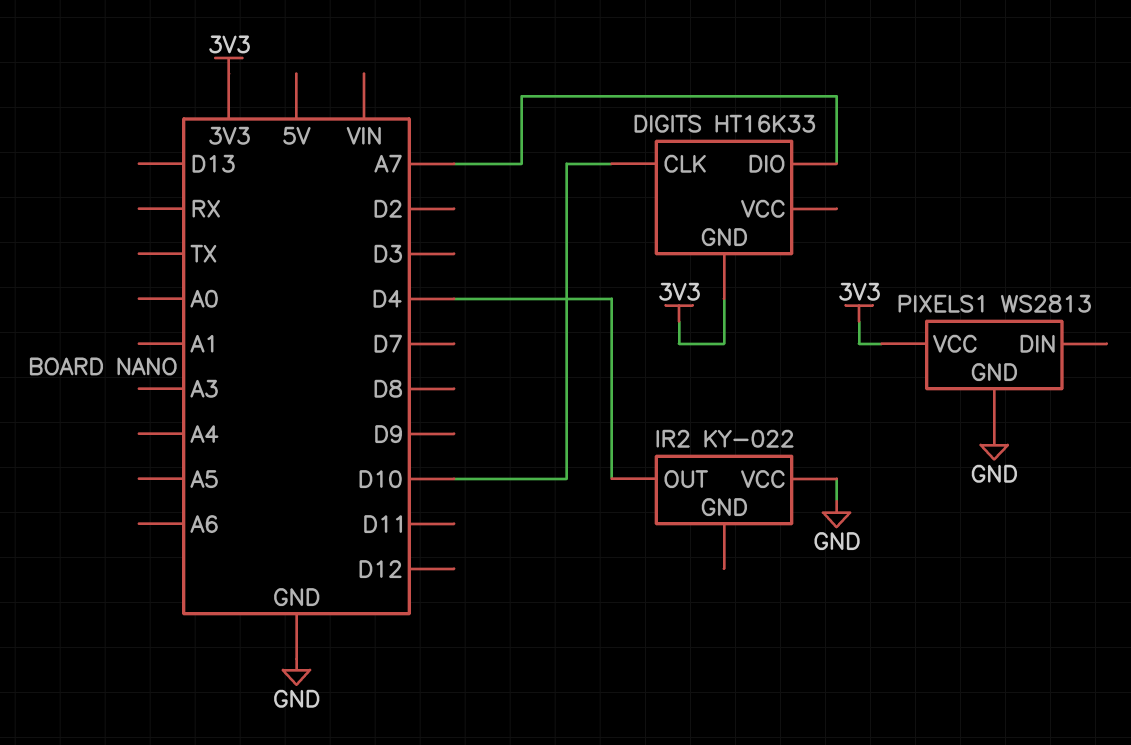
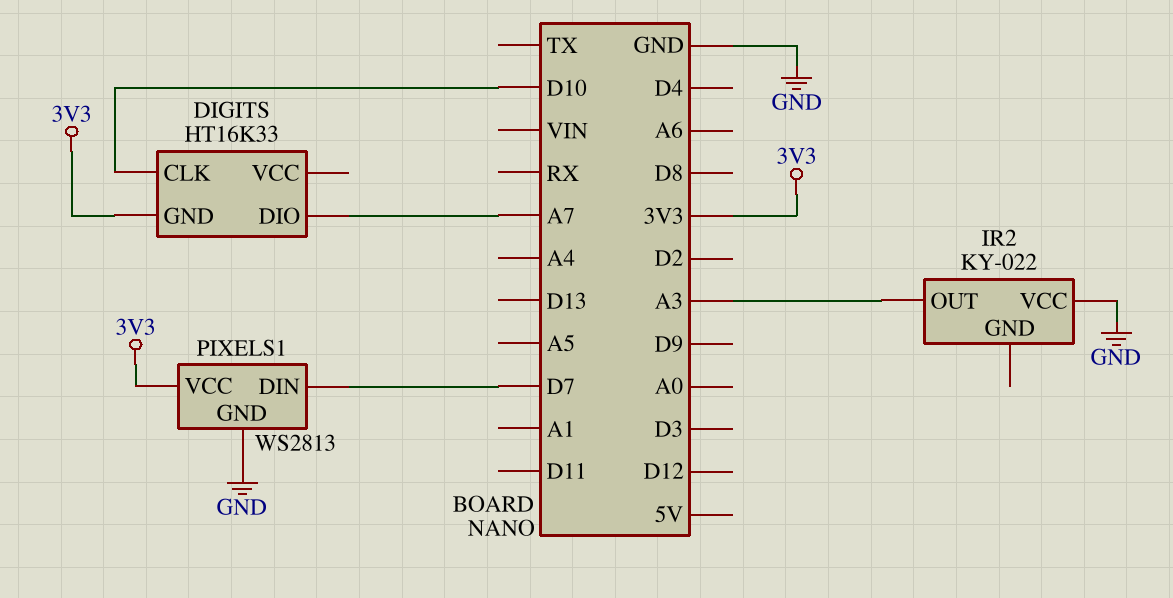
IR2 pin OUT: D4 -> A3
PIXELS1 pin DIN: none -> D7

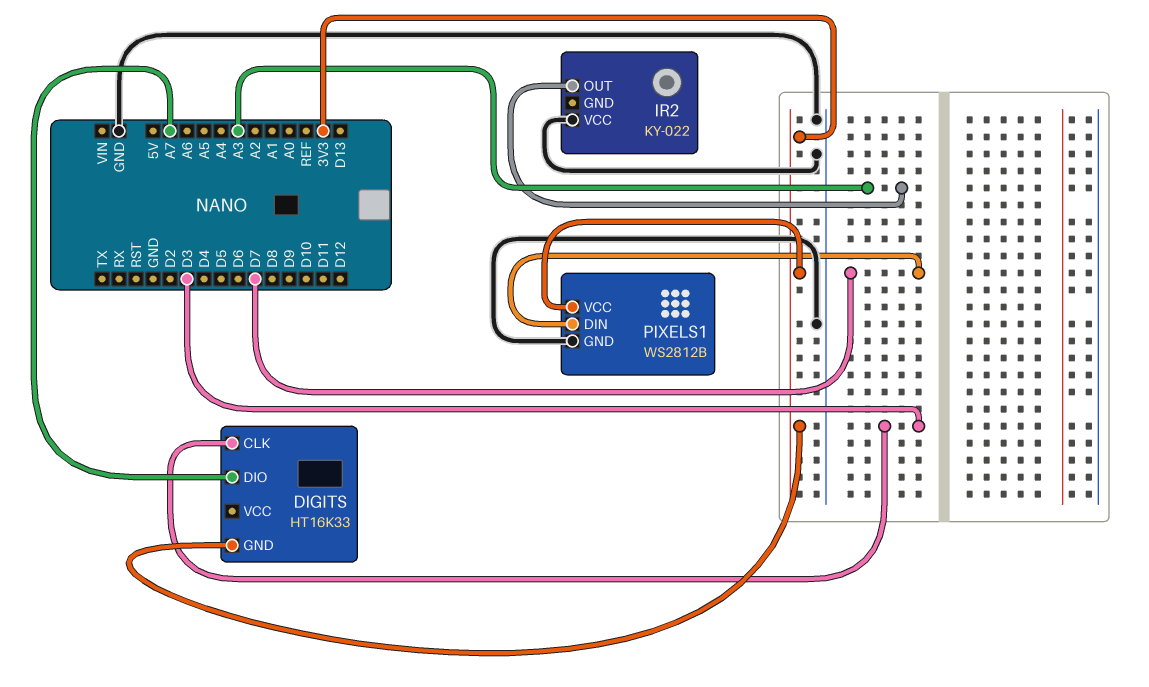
DIGITS pin CLK: D10 -> D3
PIXELS1: WS2813 -> WS2812B

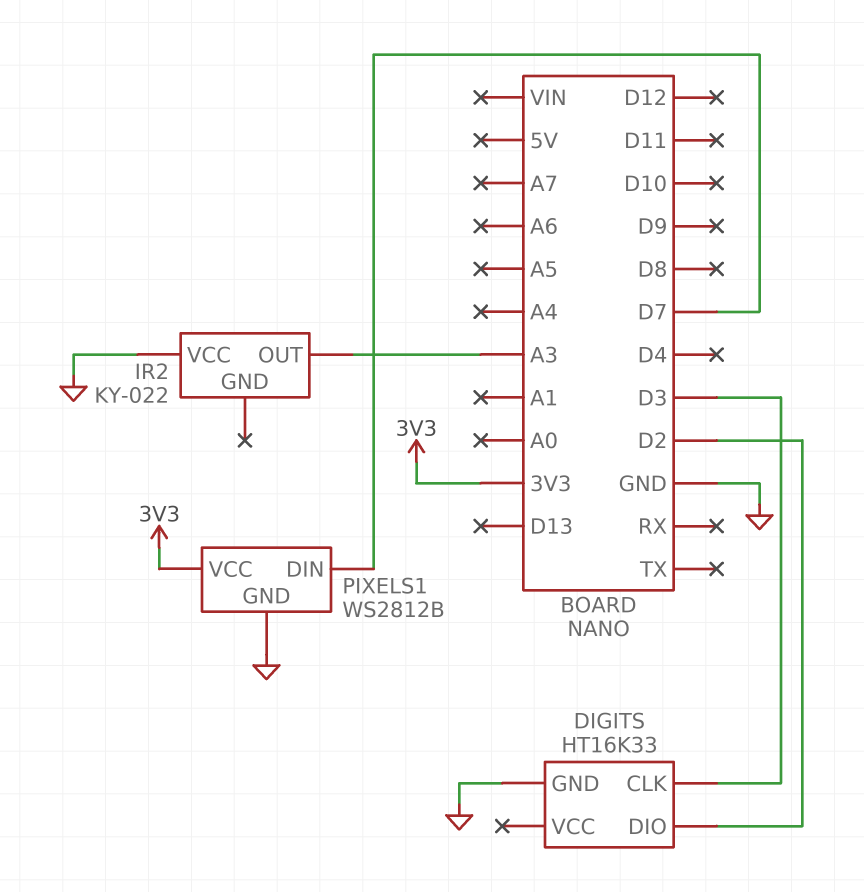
DIGITS pin DIO: A7 -> D2
DIGITS pin GND: 3V3 -> GND

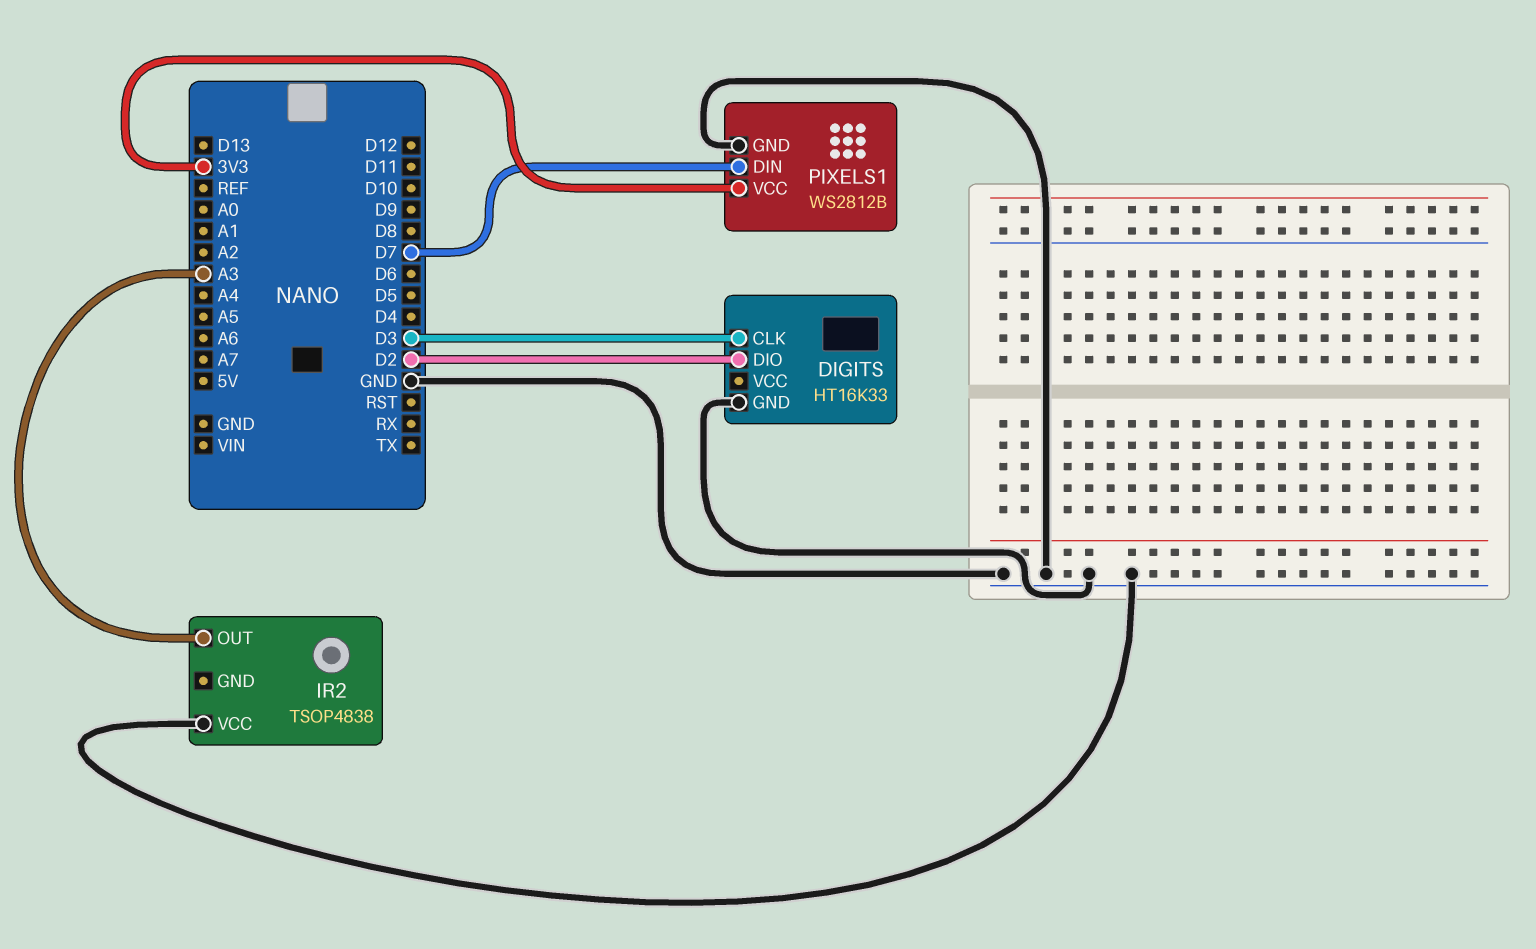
IR2: KY-022 -> TSOP4838

